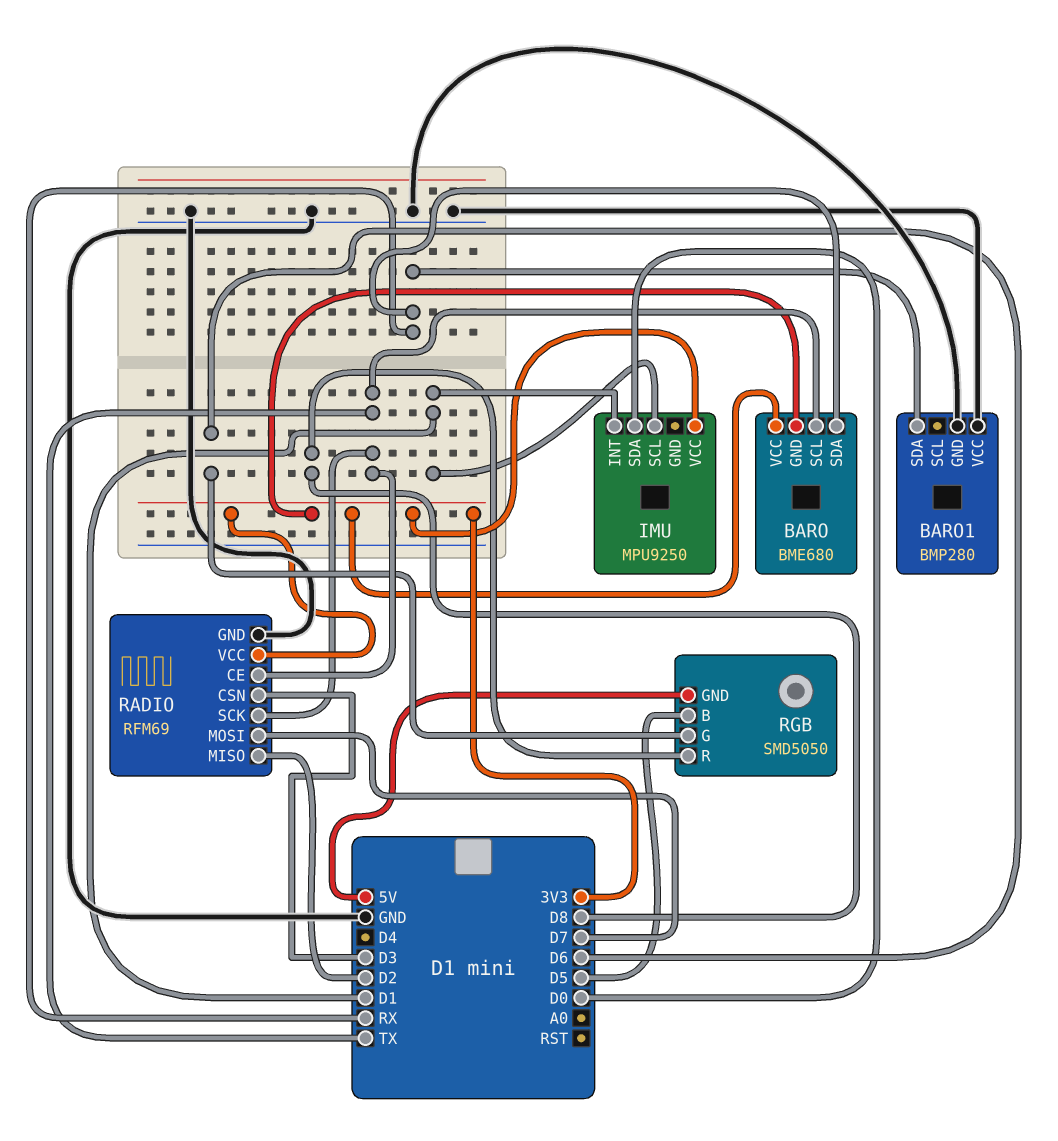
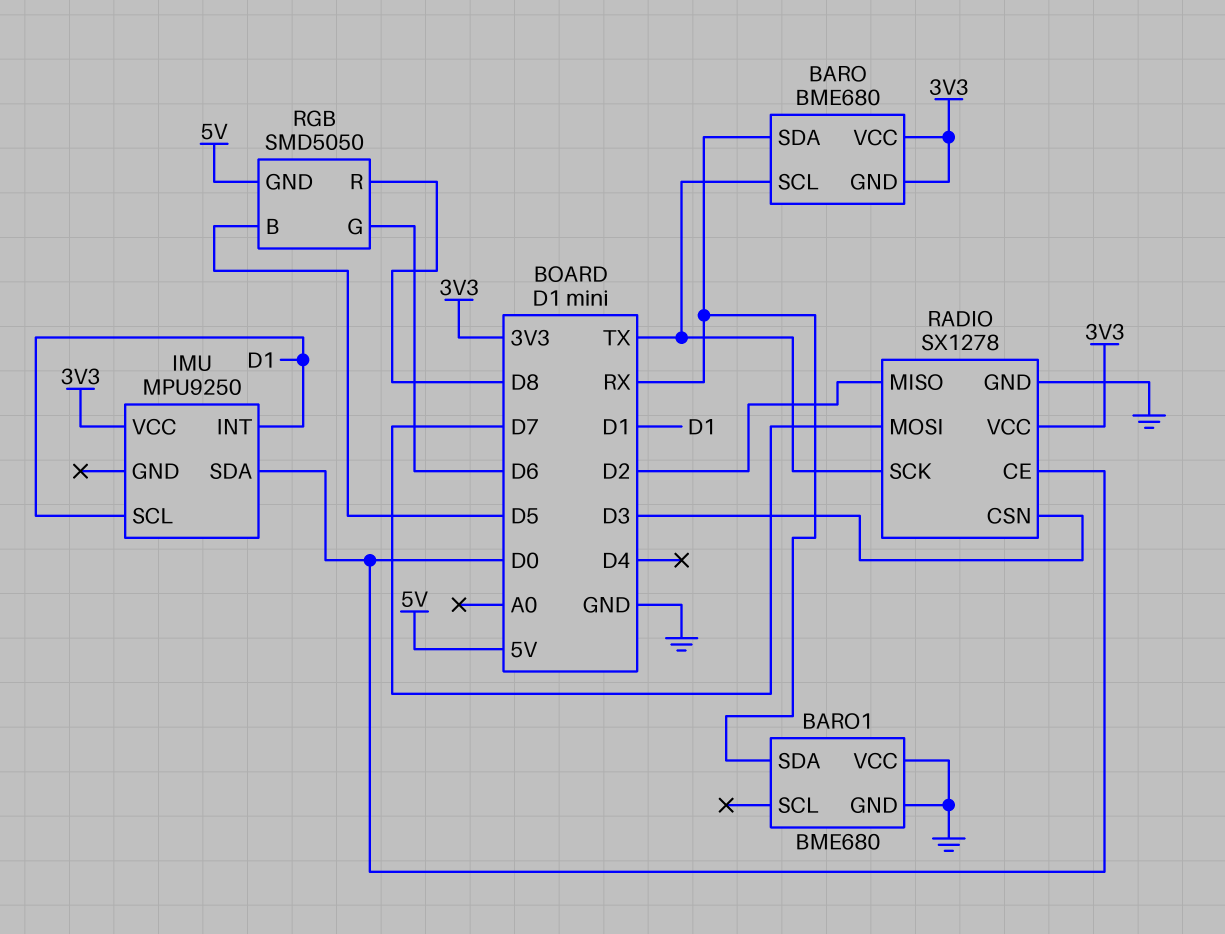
BARO1: BMP280 -> BME680
RADIO: RFM69 -> SX1278
RADIO pin CE: TX -> D0

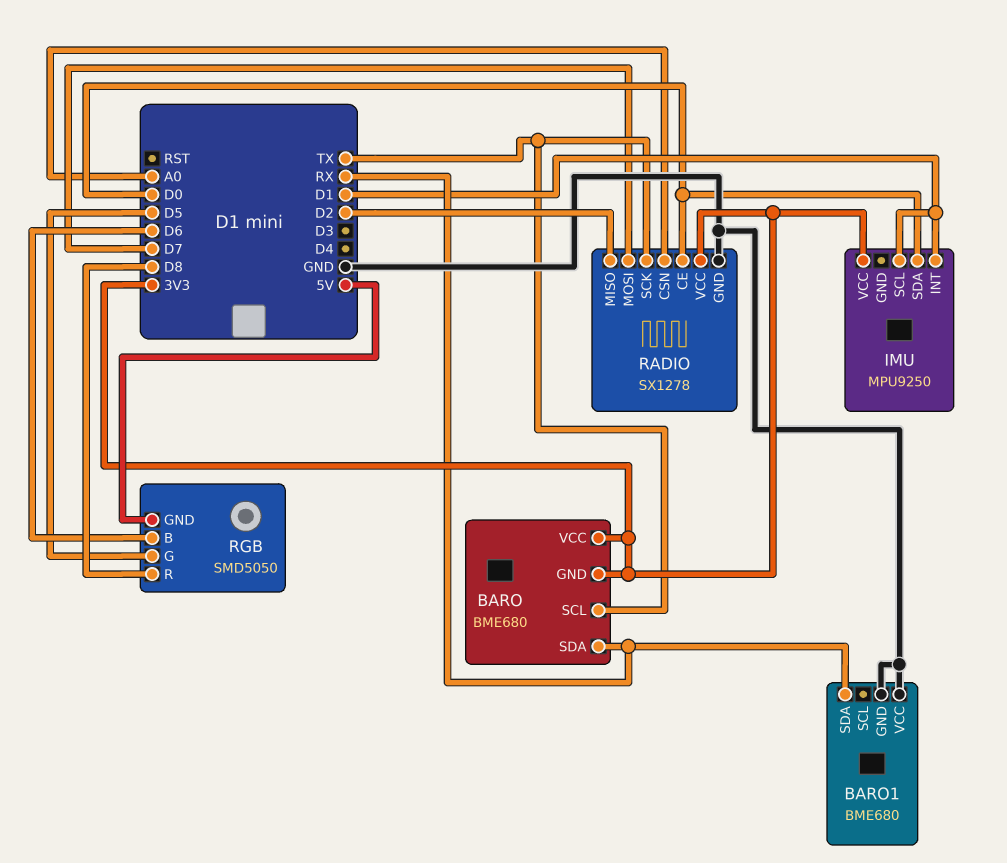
RADIO pin CSN: D3 -> A0
RGB pin B: D5 -> D6
RGB pin G: D6 -> D5

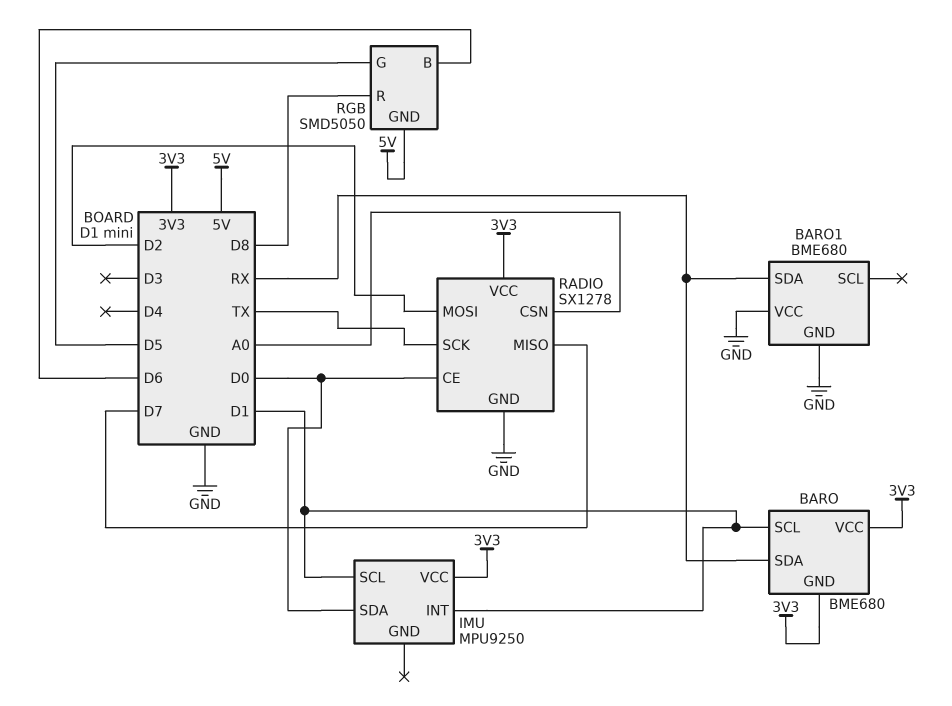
BARO pin SCL: TX -> D1
RADIO pin MISO: D2 -> D7
RADIO pin MOSI: D7 -> D2

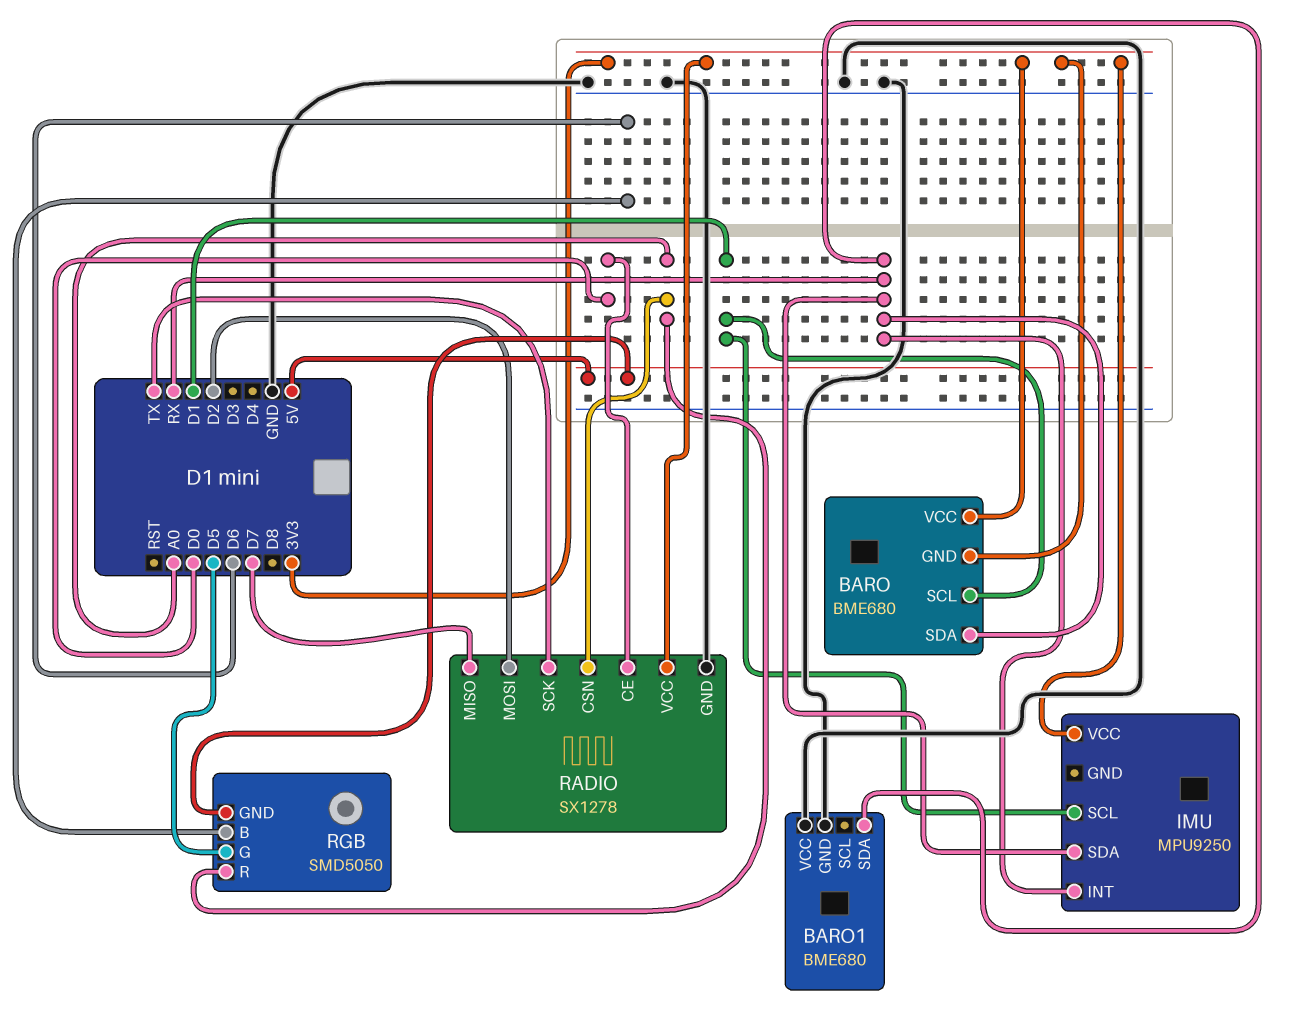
IMU pin INT: D1 -> RX
IMU pin SDA: D0 -> RX
RGB pin R: D8 -> A0

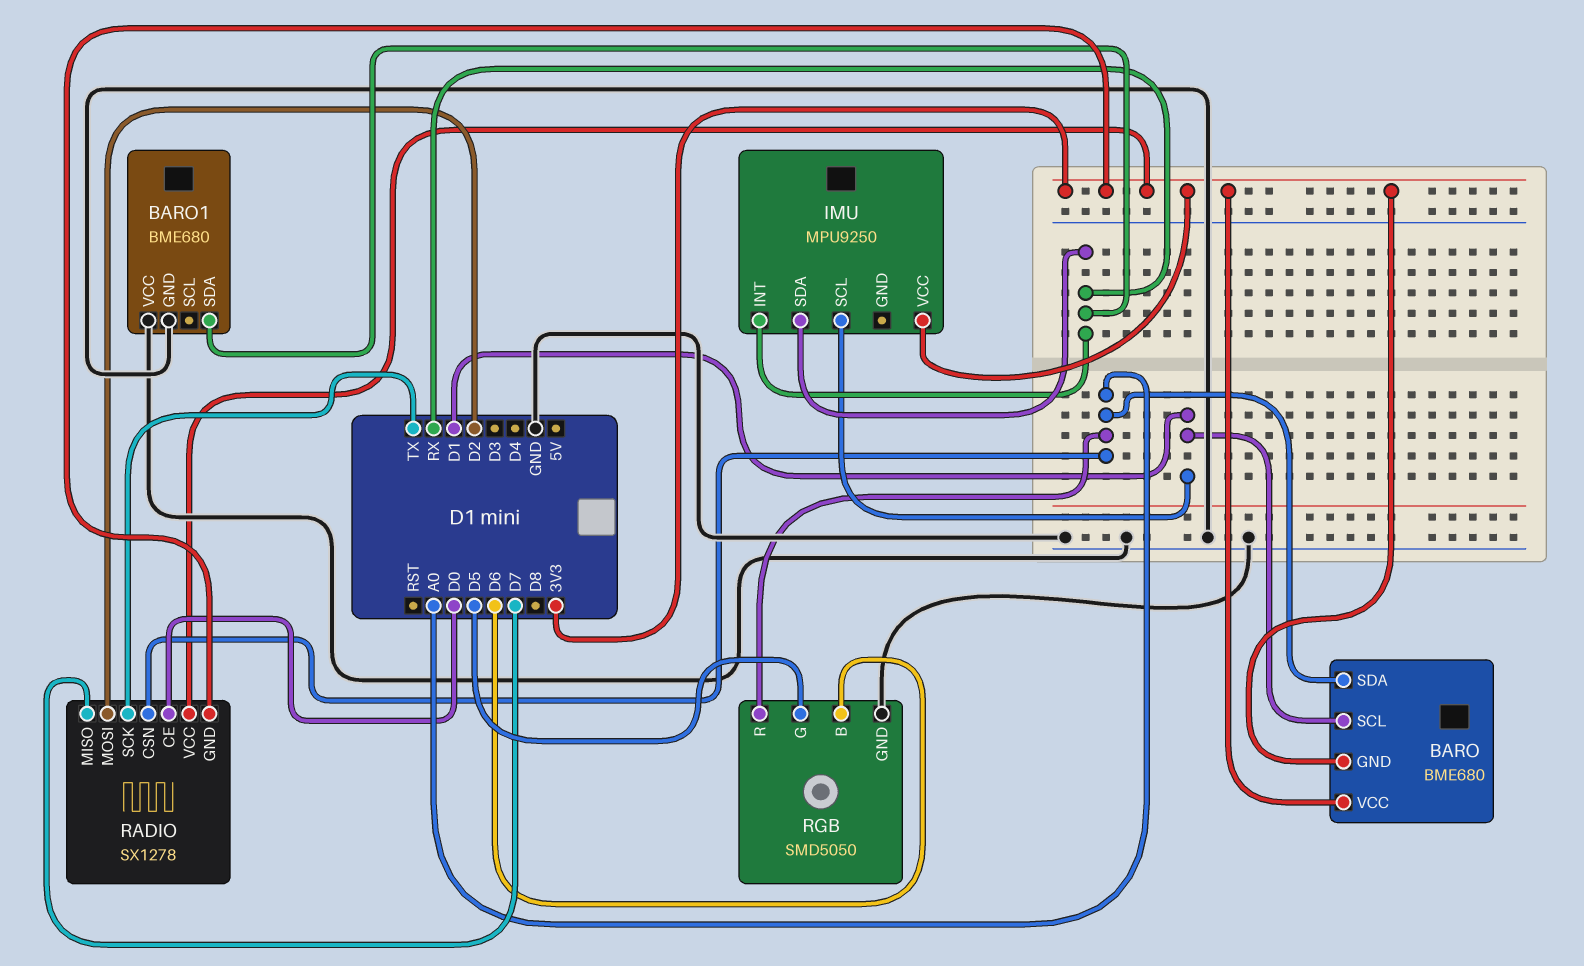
BARO pin SDA: RX -> A0
RADIO pin GND: GND -> 3V3
RGB pin GND: 5V -> GND

